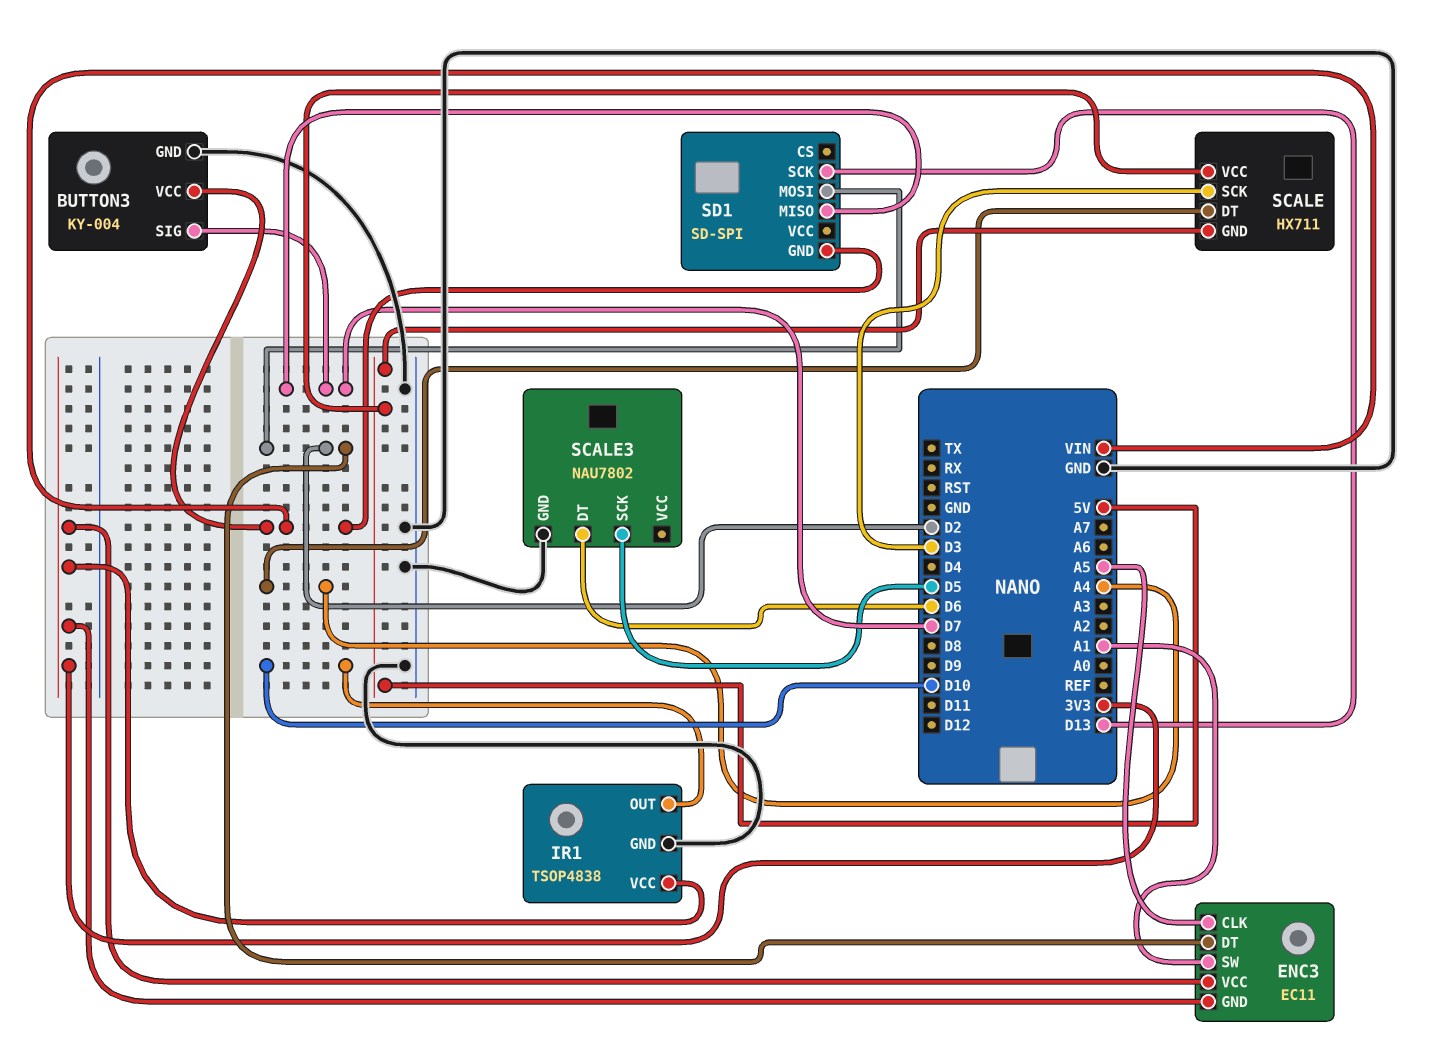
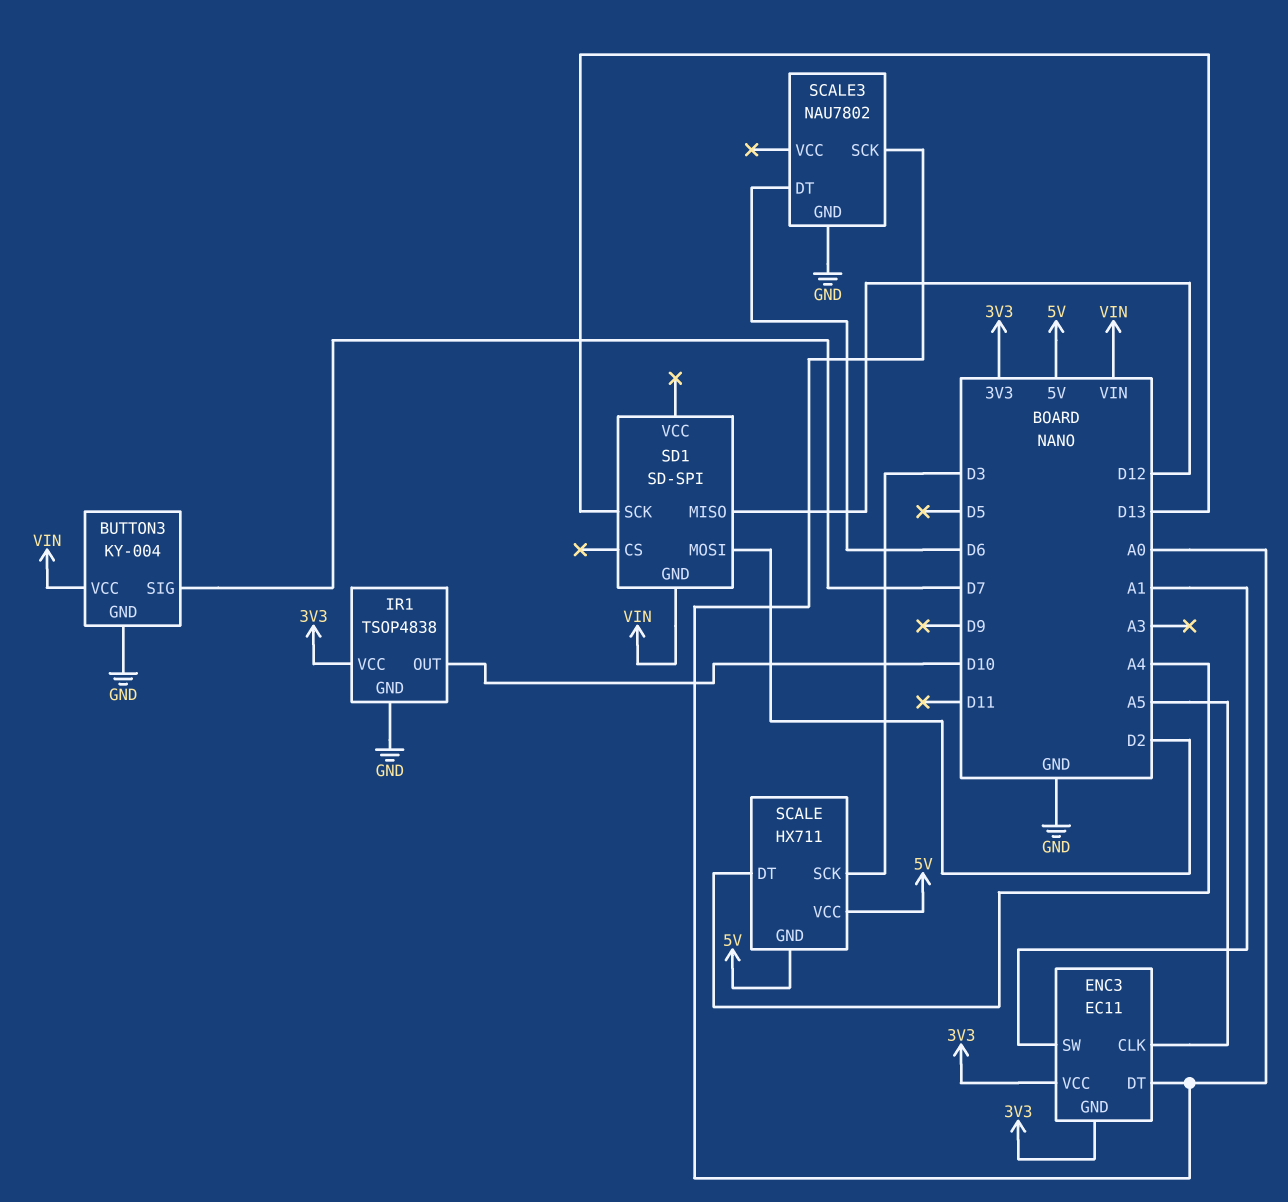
ENC3 pin DT: D2 -> A0
SCALE3 pin SCK: D5 -> A0
SD1 pin MISO: D7 -> D12

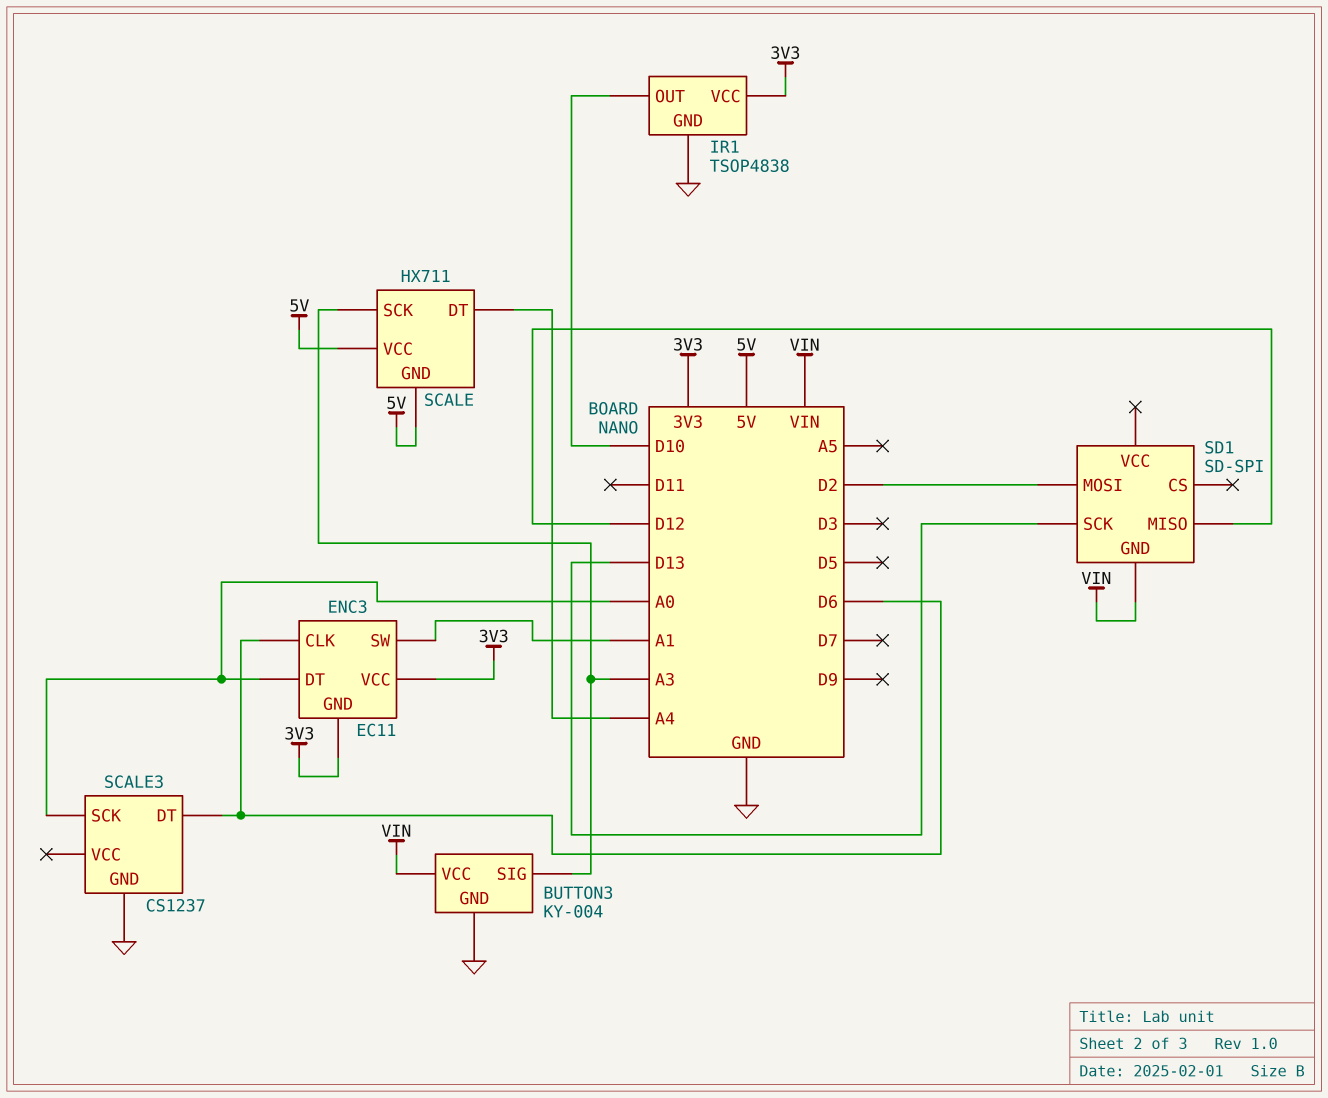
BUTTON3 pin SIG: D7 -> A3
ENC3 pin CLK: A5 -> D6
SCALE pin SCK: D3 -> A3
SCALE3: NAU7802 -> CS1237

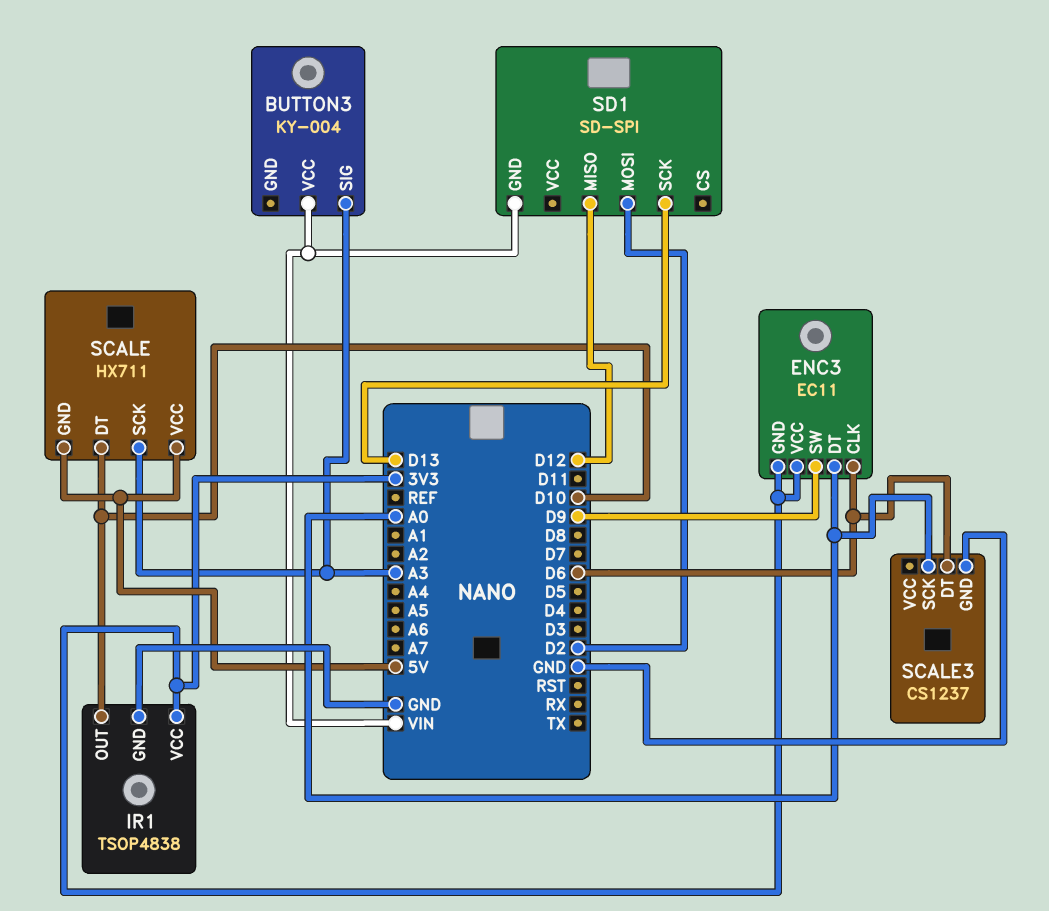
BUTTON3 pin GND: GND -> none
ENC3 pin SW: A1 -> D9
SCALE pin DT: A4 -> D10

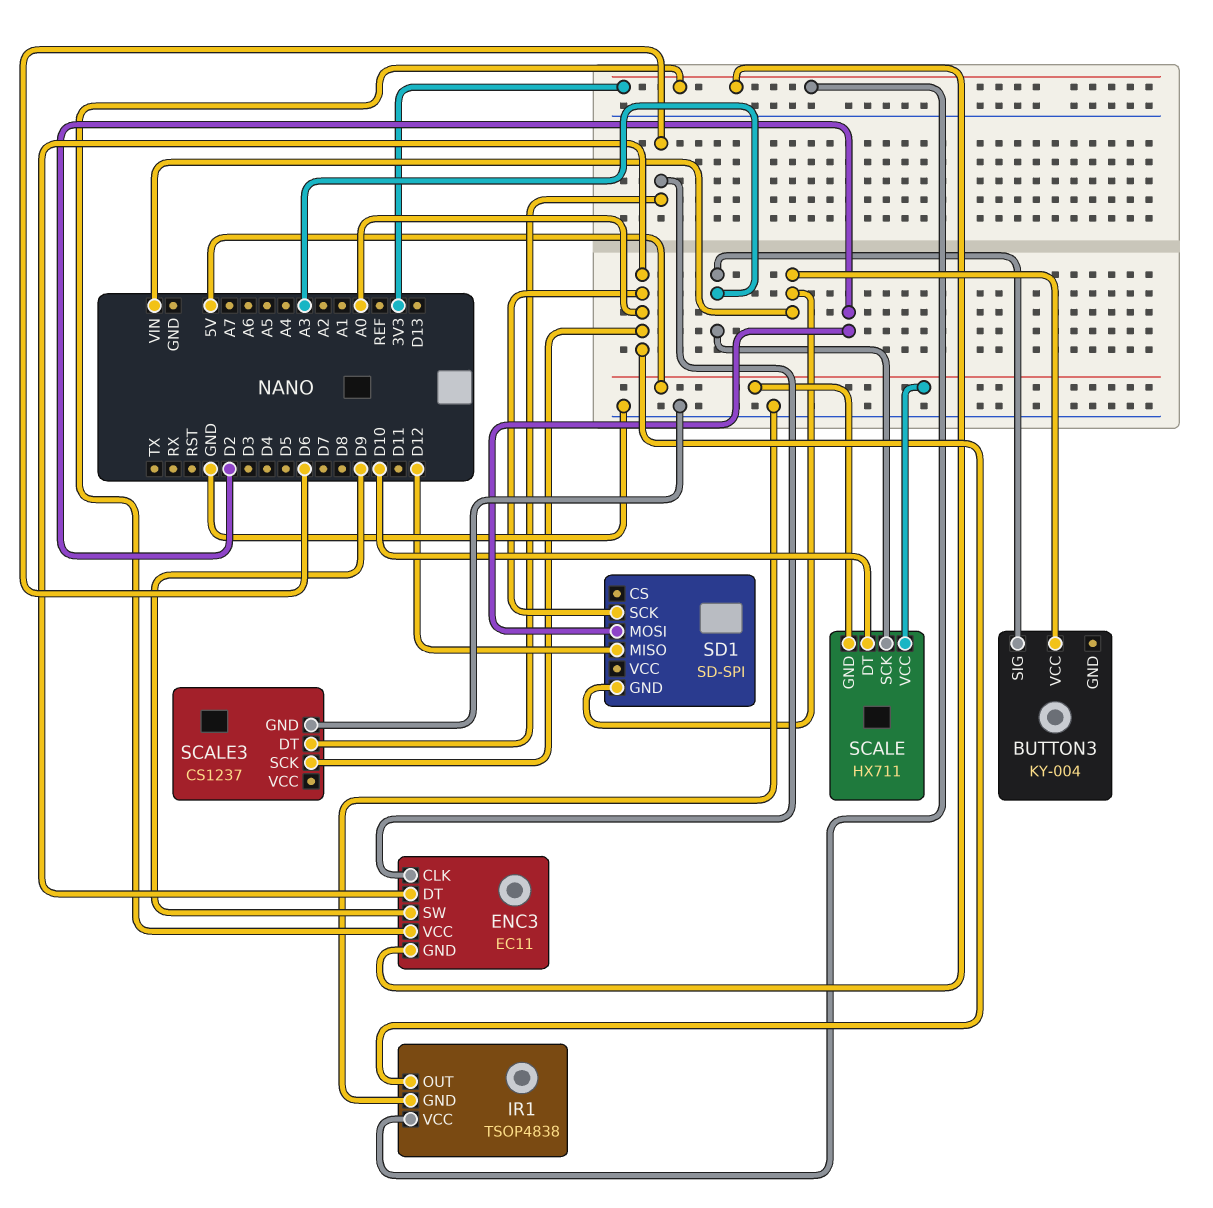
IR1 pin OUT: D10 -> A0
SD1 pin SCK: D13 -> A0

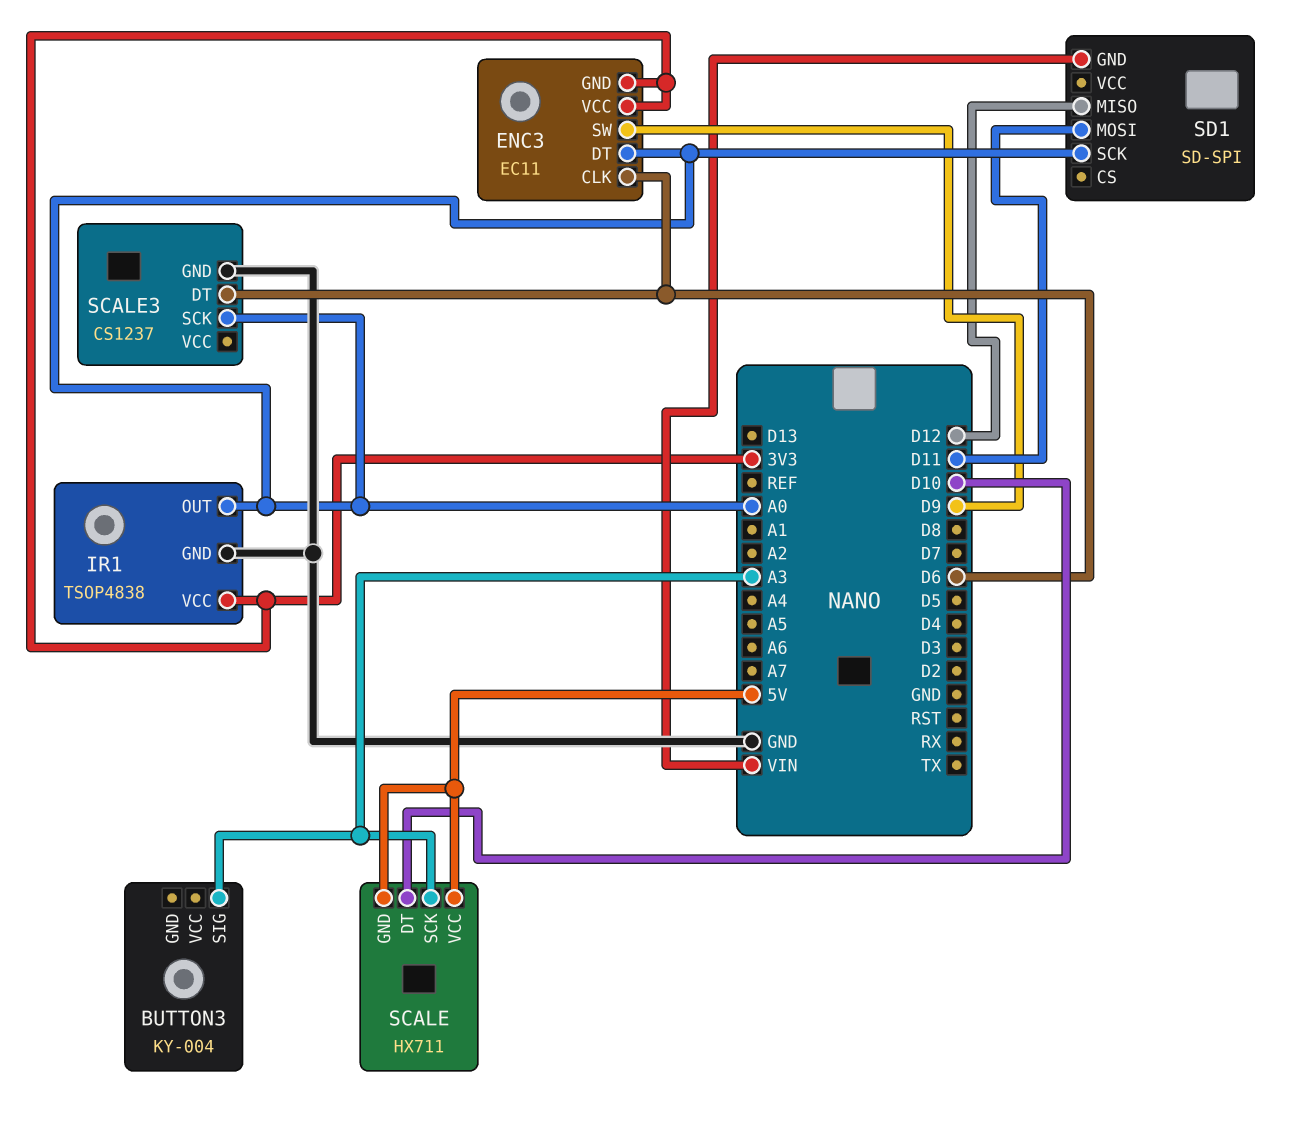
BUTTON3 pin VCC: VIN -> none
SD1 pin MOSI: D2 -> D11

